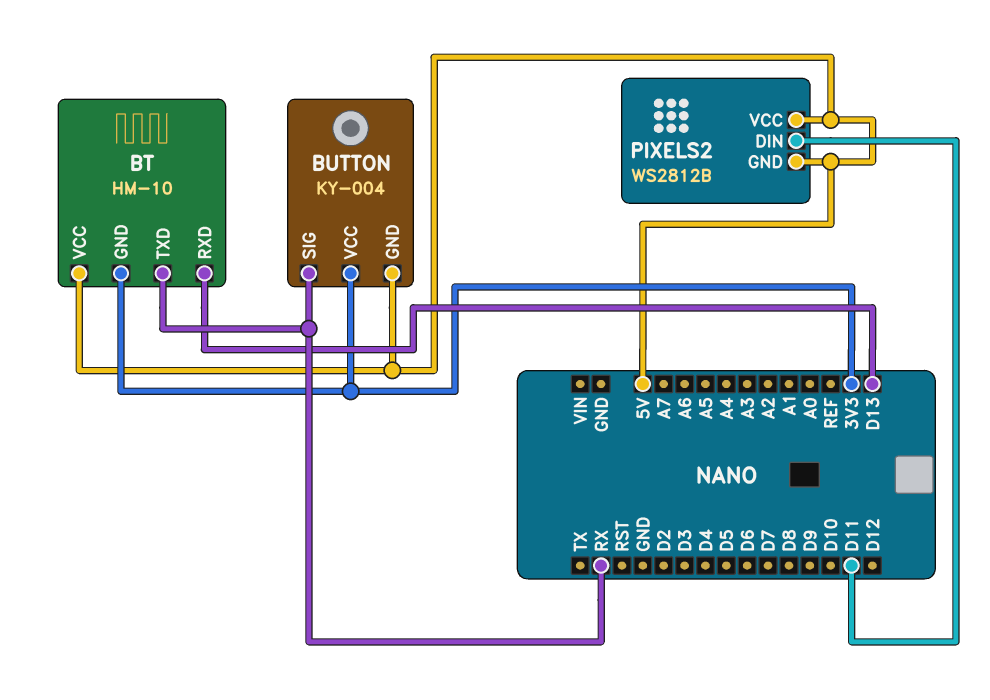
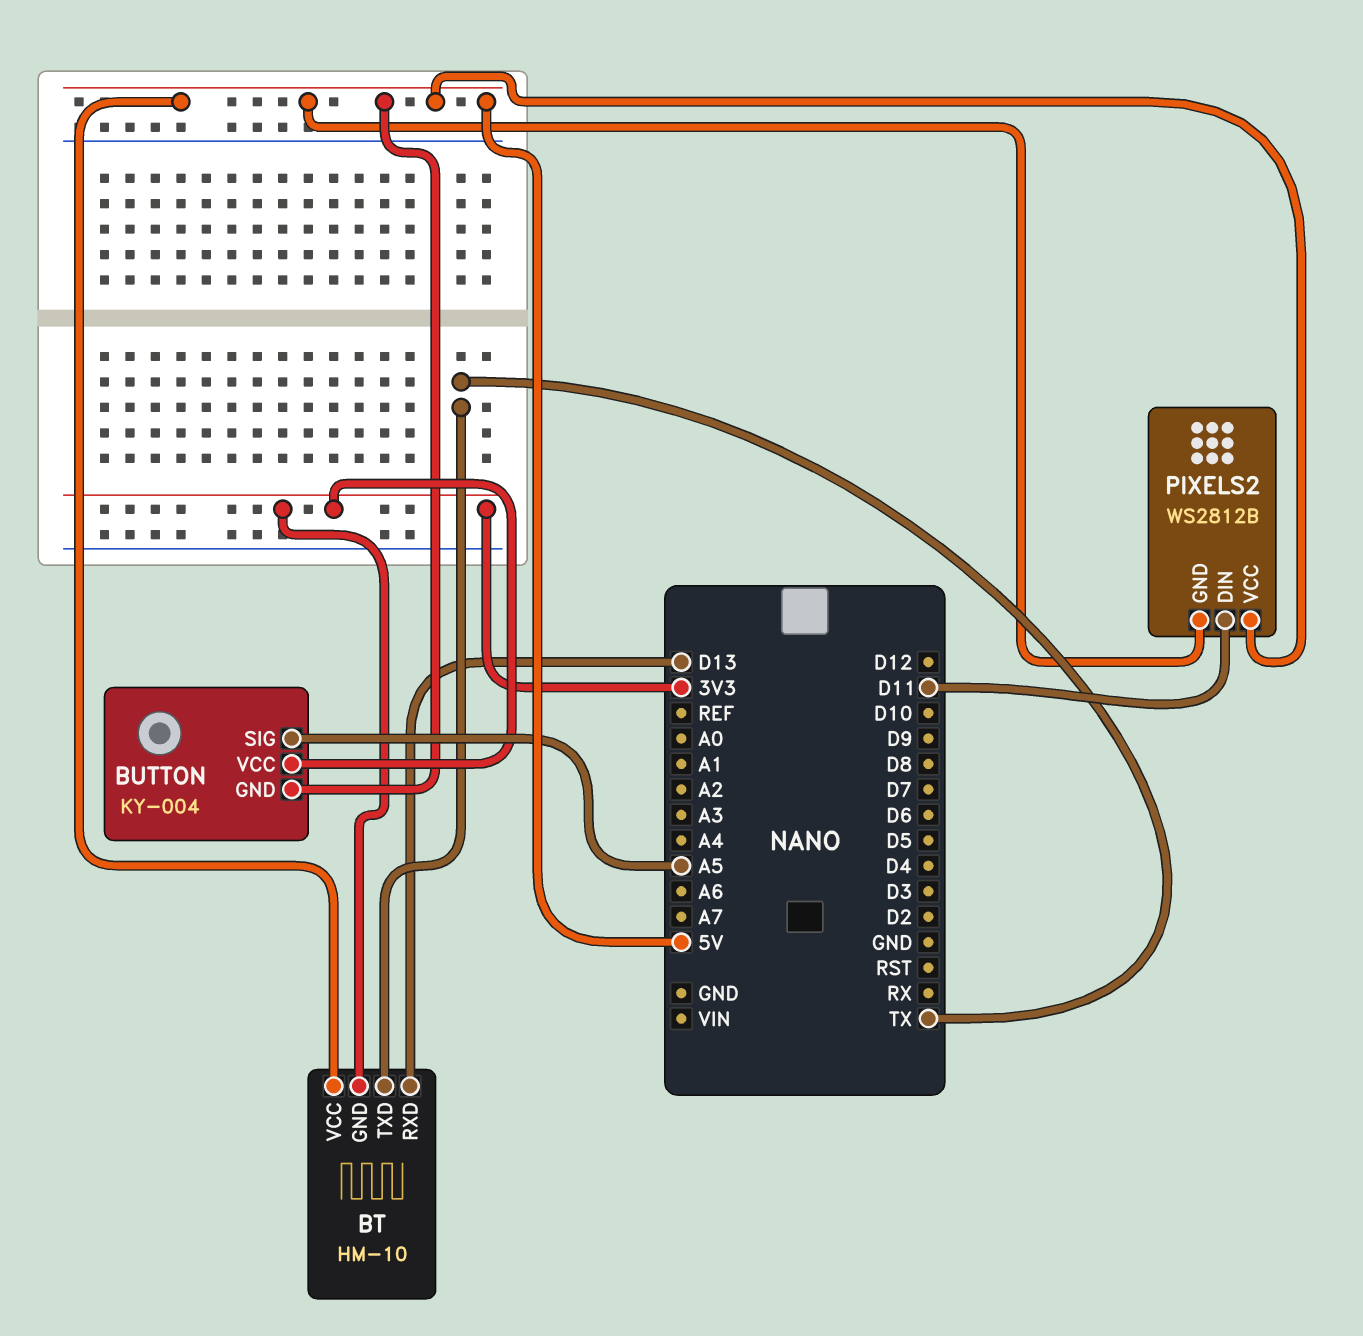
BT pin TXD: RX -> TX
BUTTON pin SIG: RX -> A5

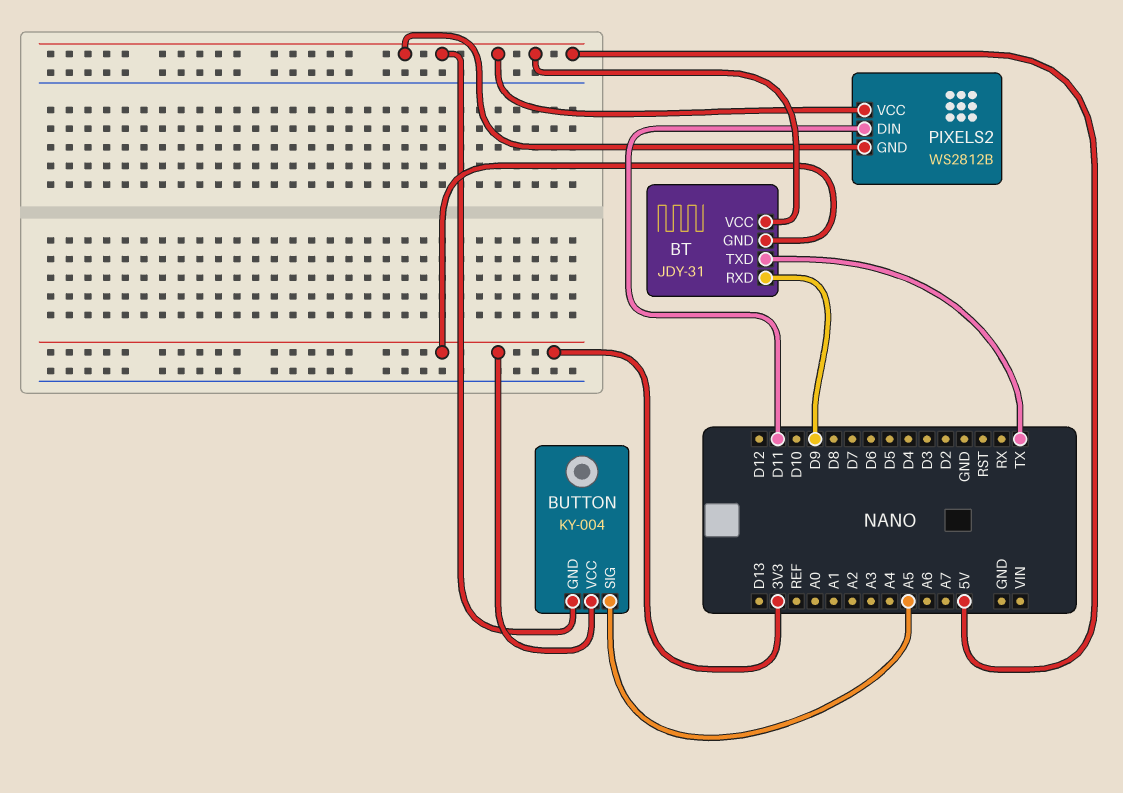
BT: HM-10 -> JDY-31
BT pin RXD: D13 -> D9

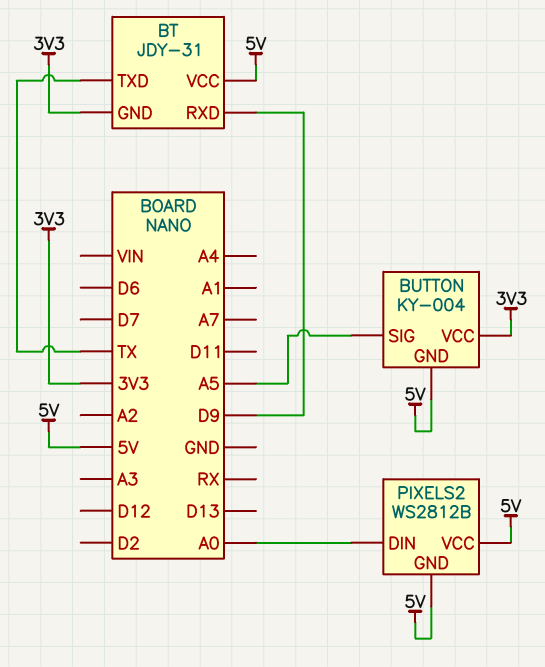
PIXELS2 pin DIN: D11 -> A0

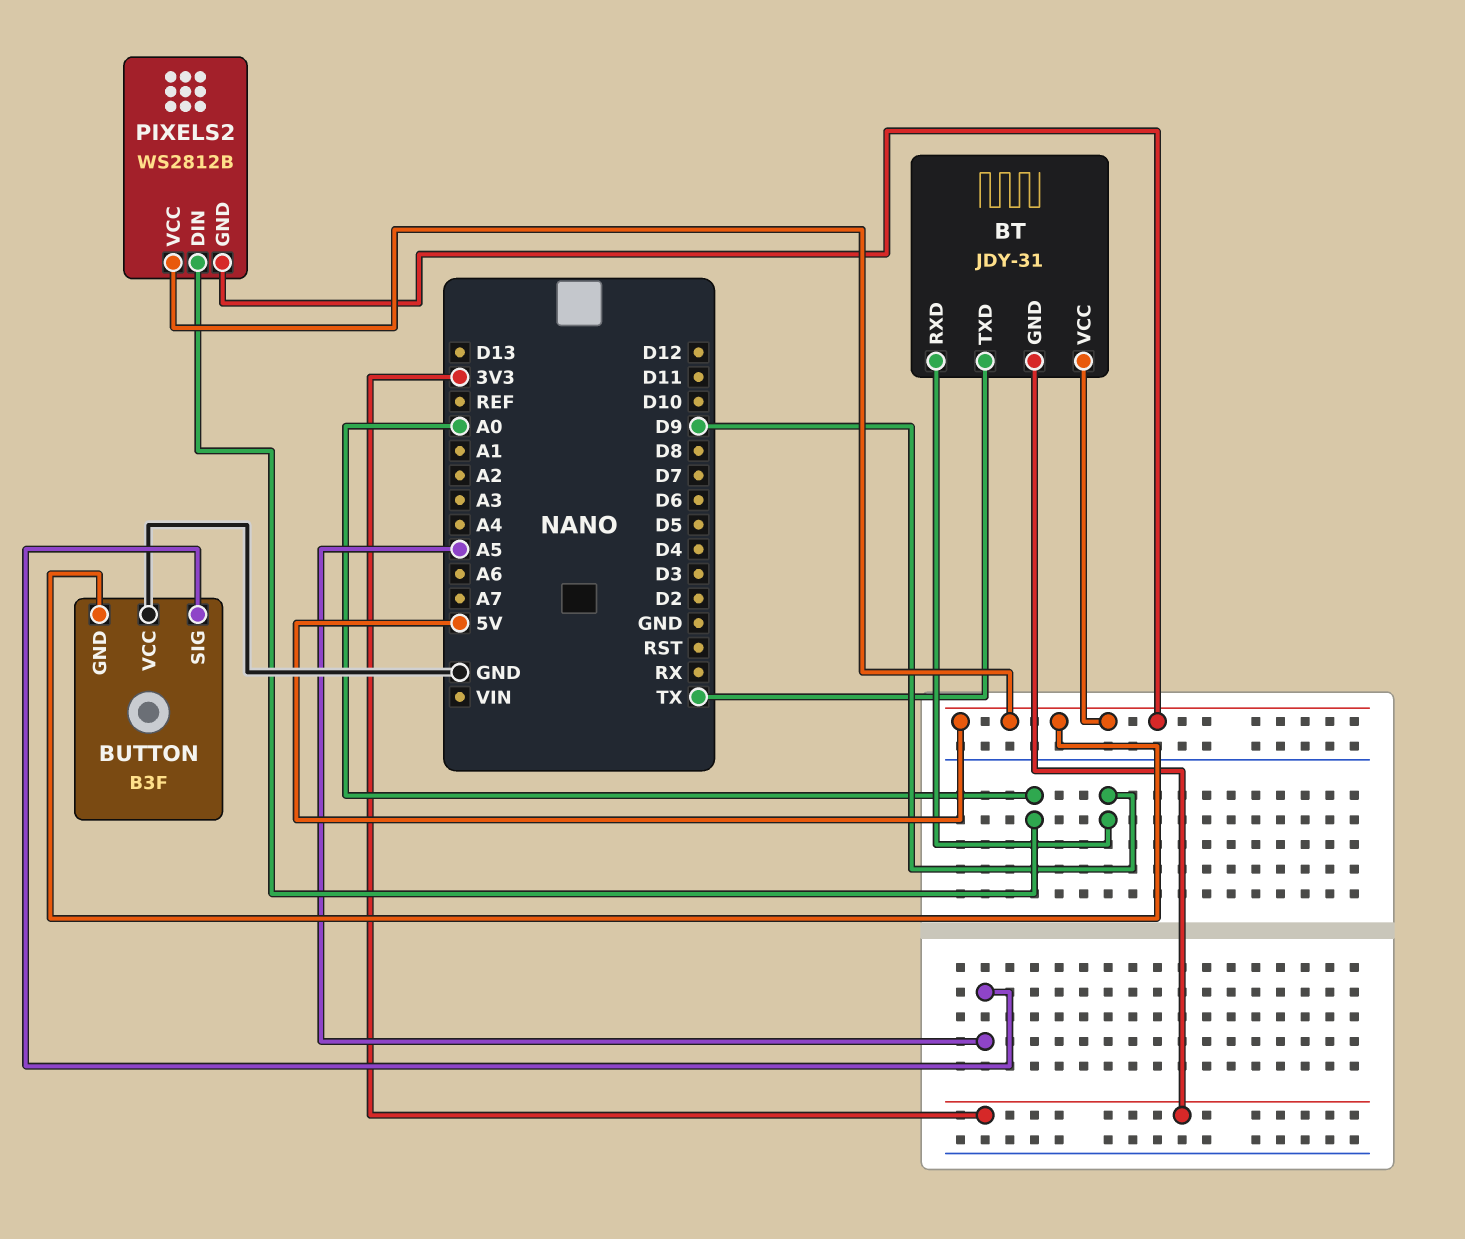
BUTTON: KY-004 -> B3F
BUTTON pin VCC: 3V3 -> GND

